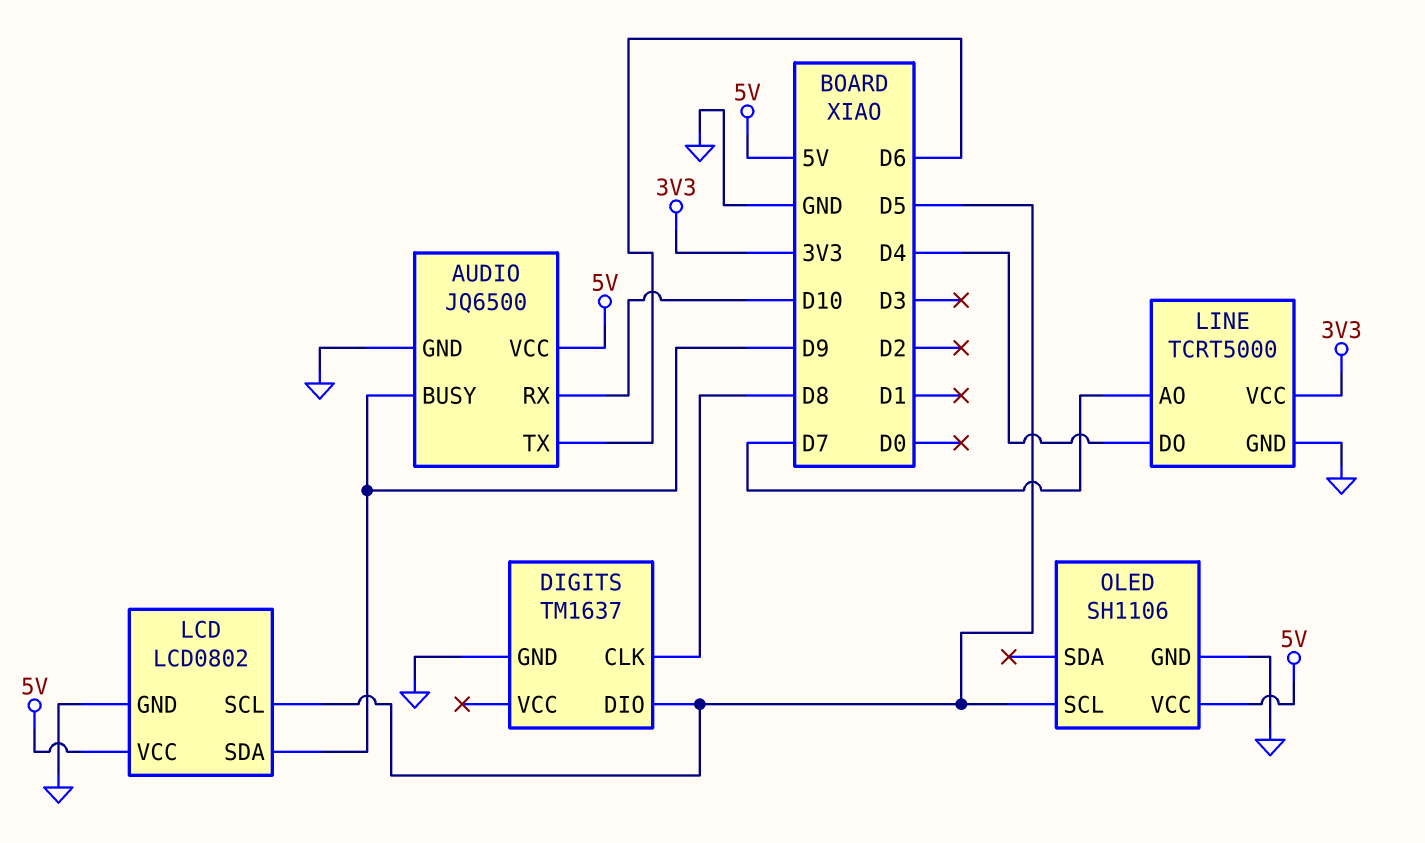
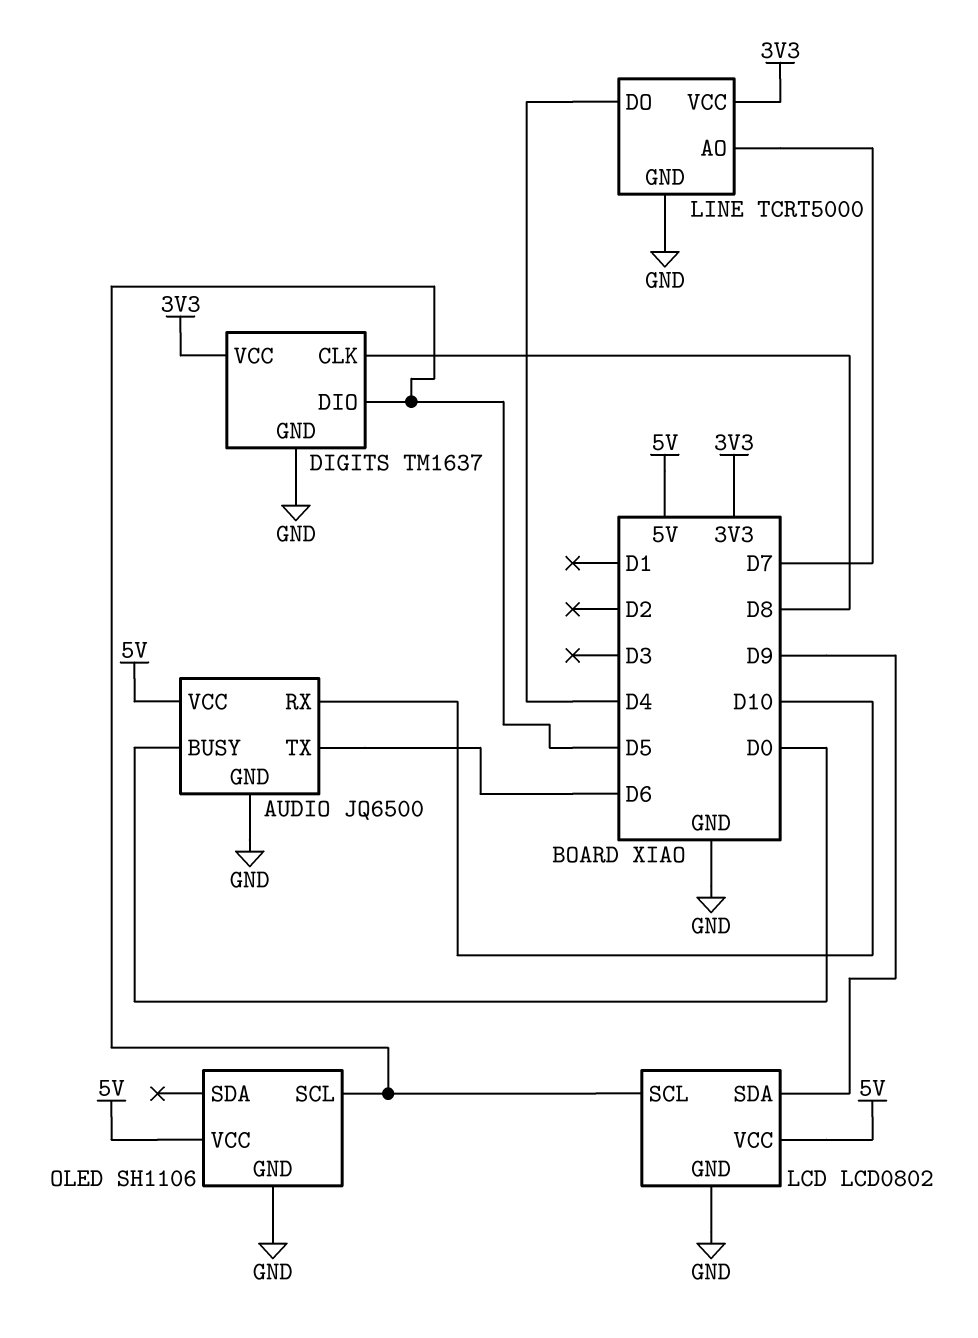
AUDIO pin BUSY: D9 -> D0
DIGITS pin VCC: none -> 3V3

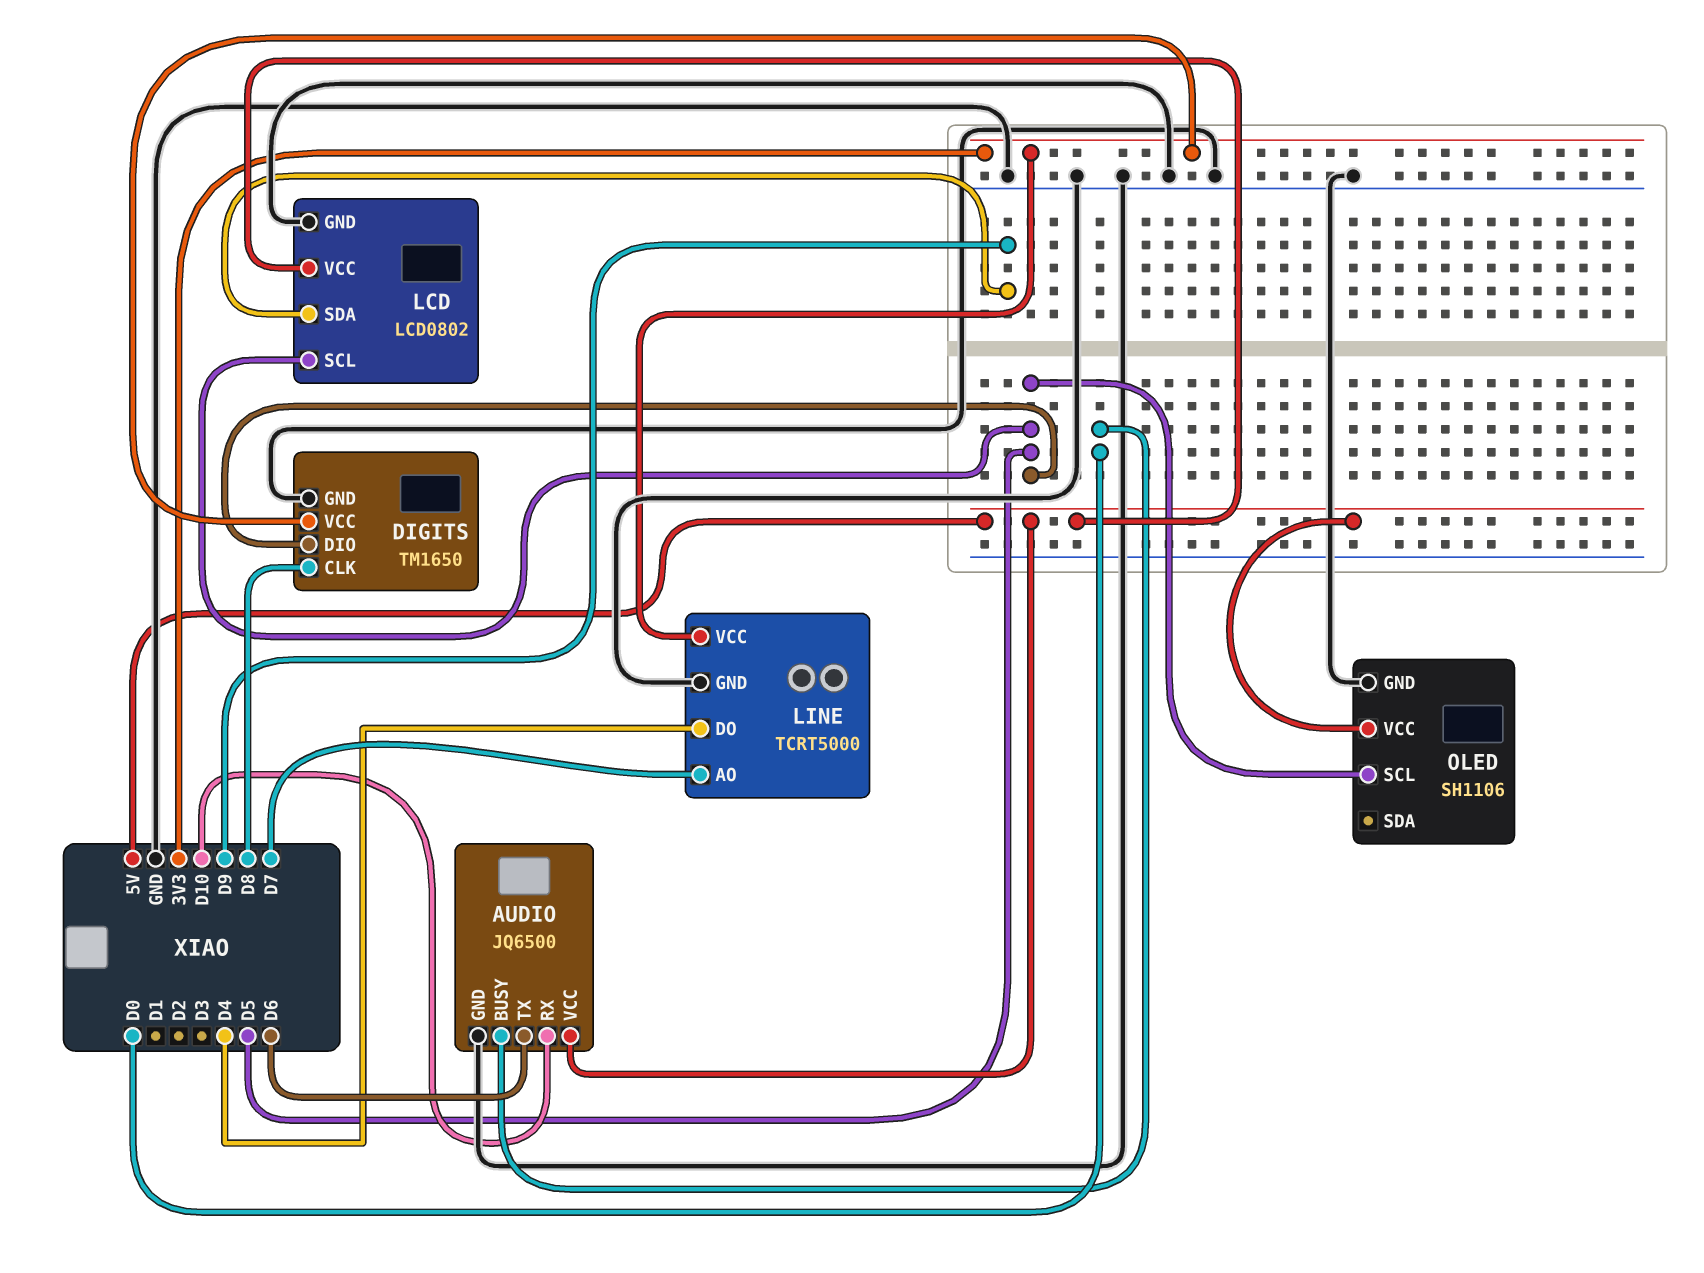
DIGITS: TM1637 -> TM1650

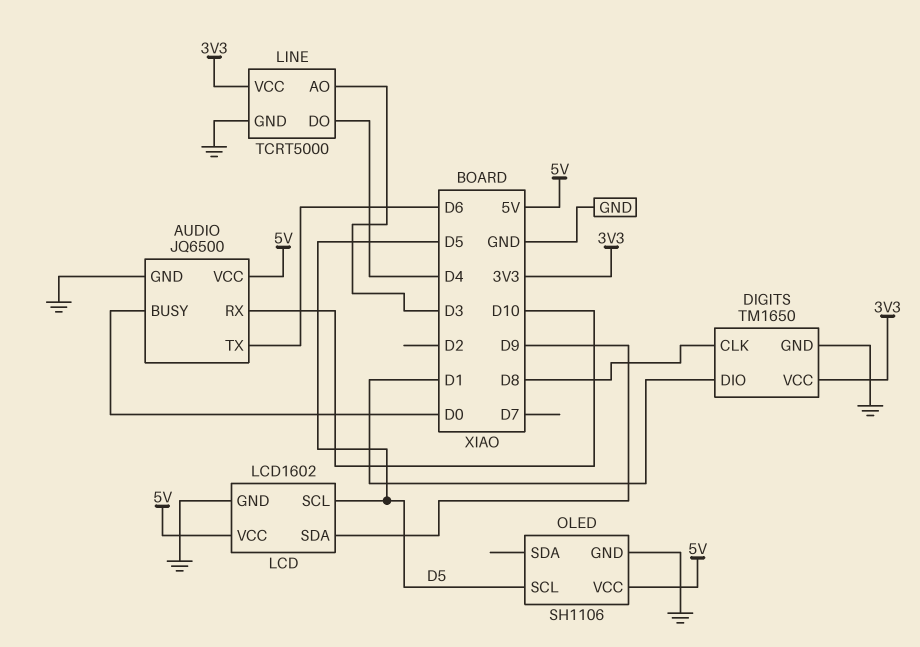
DIGITS pin DIO: D5 -> D1
LCD: LCD0802 -> LCD1602
LINE pin AO: D7 -> D3

